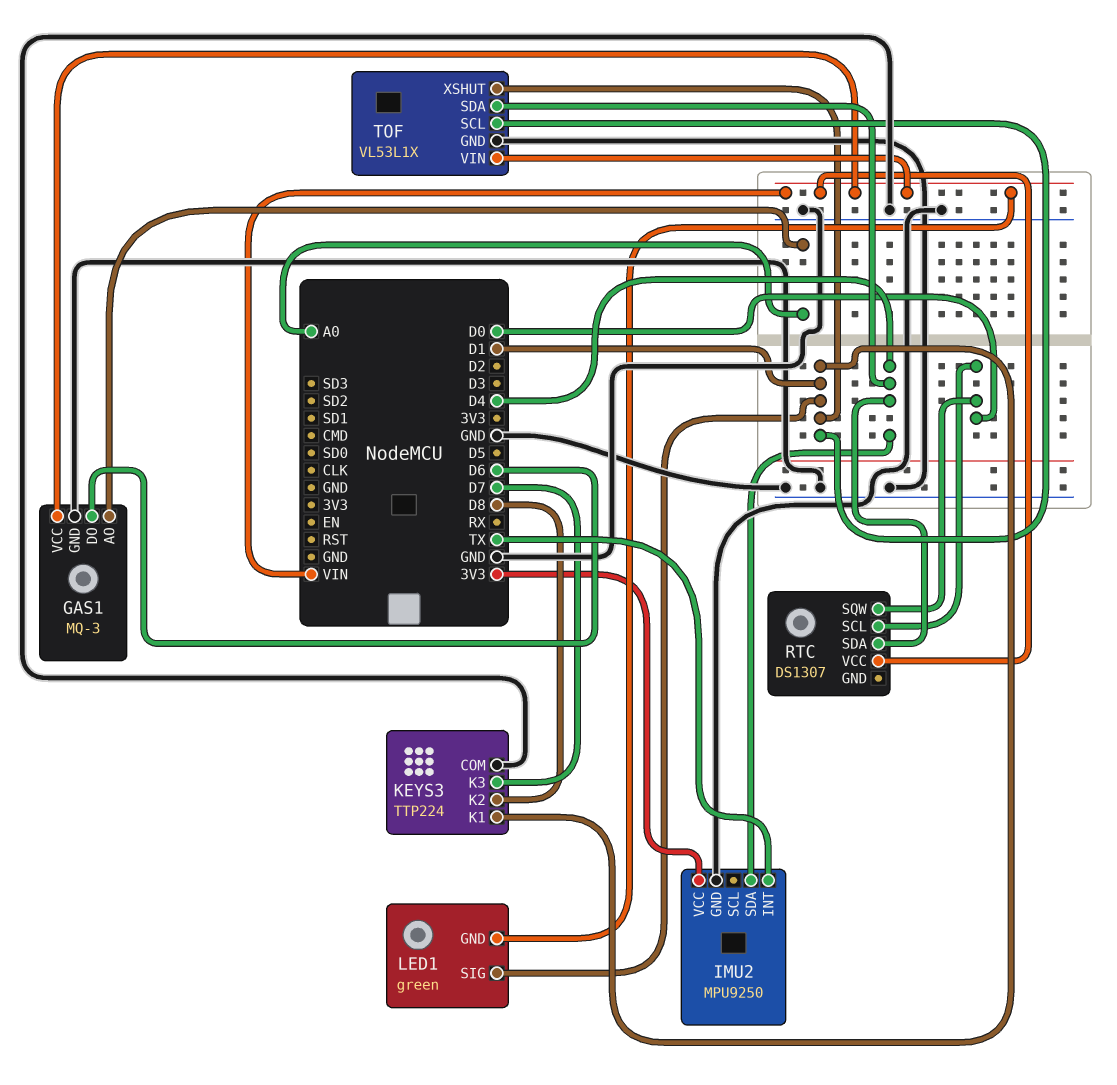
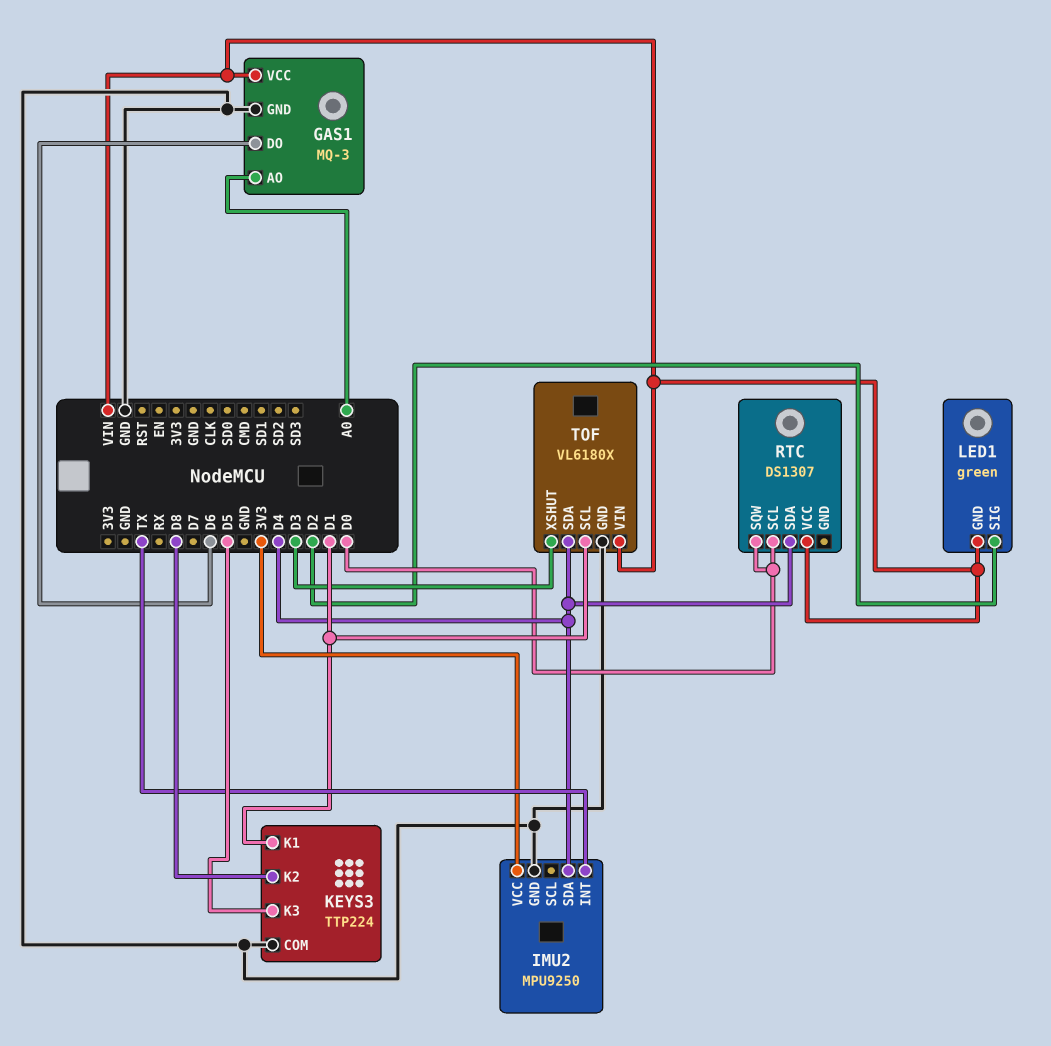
KEYS3 pin K3: D7 -> D5
LED1 pin SIG: D1 -> D2
TOF: VL53L1X -> VL6180X
TOF pin XSHUT: D1 -> D3

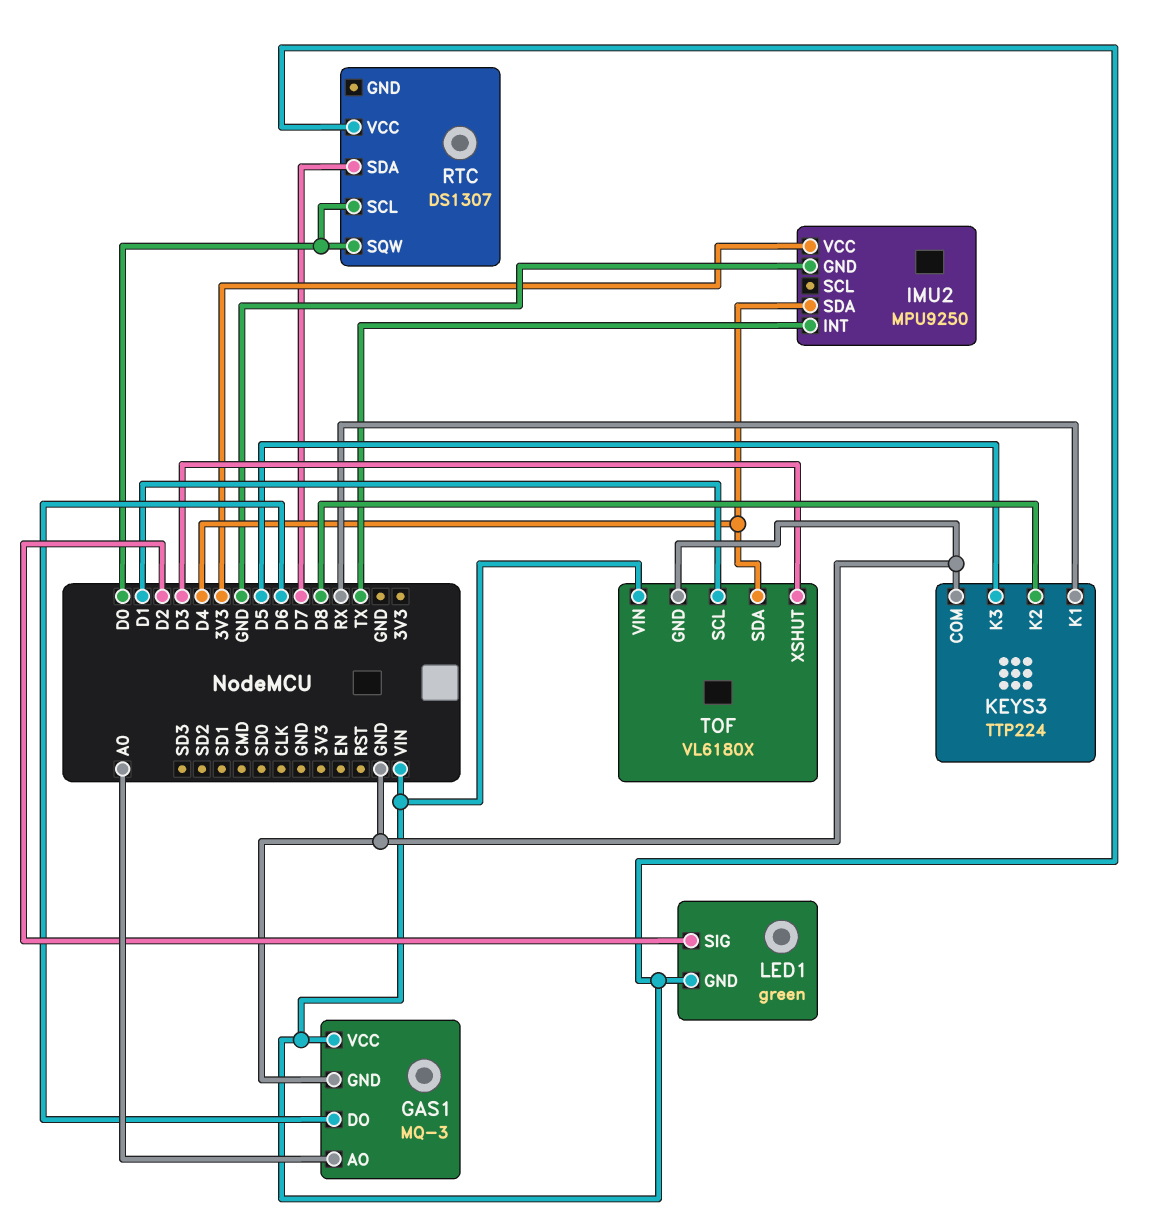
KEYS3 pin K1: D1 -> RX
RTC pin SDA: D4 -> D7

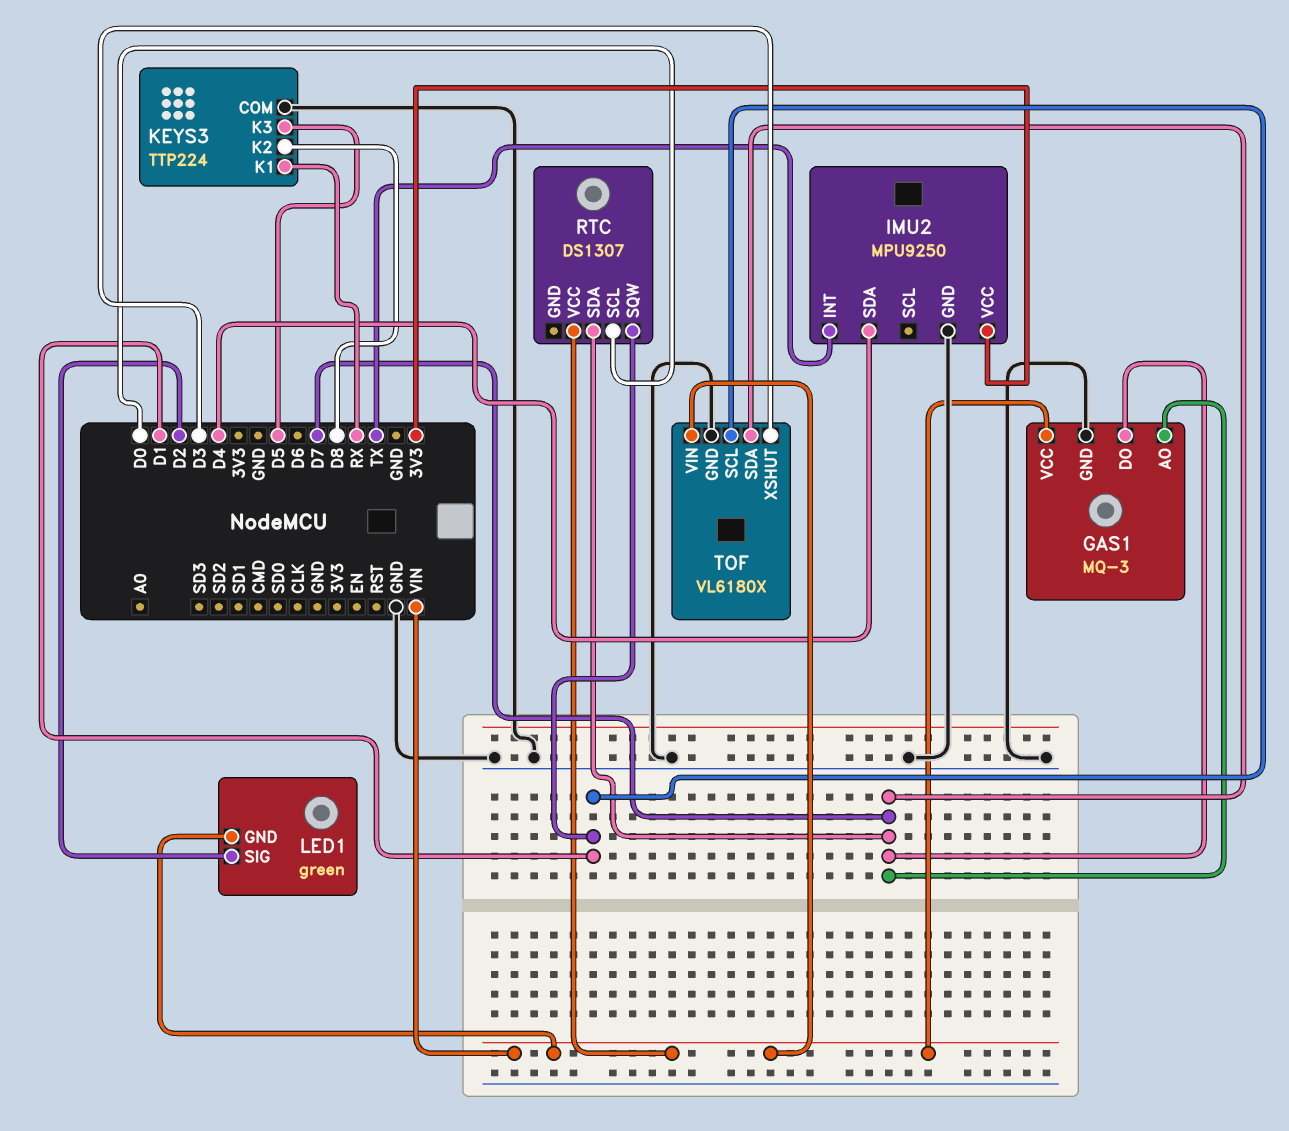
GAS1 pin AO: A0 -> D7
GAS1 pin DO: D6 -> D7
RTC pin SQW: D0 -> D1
TOF pin SDA: D4 -> D7

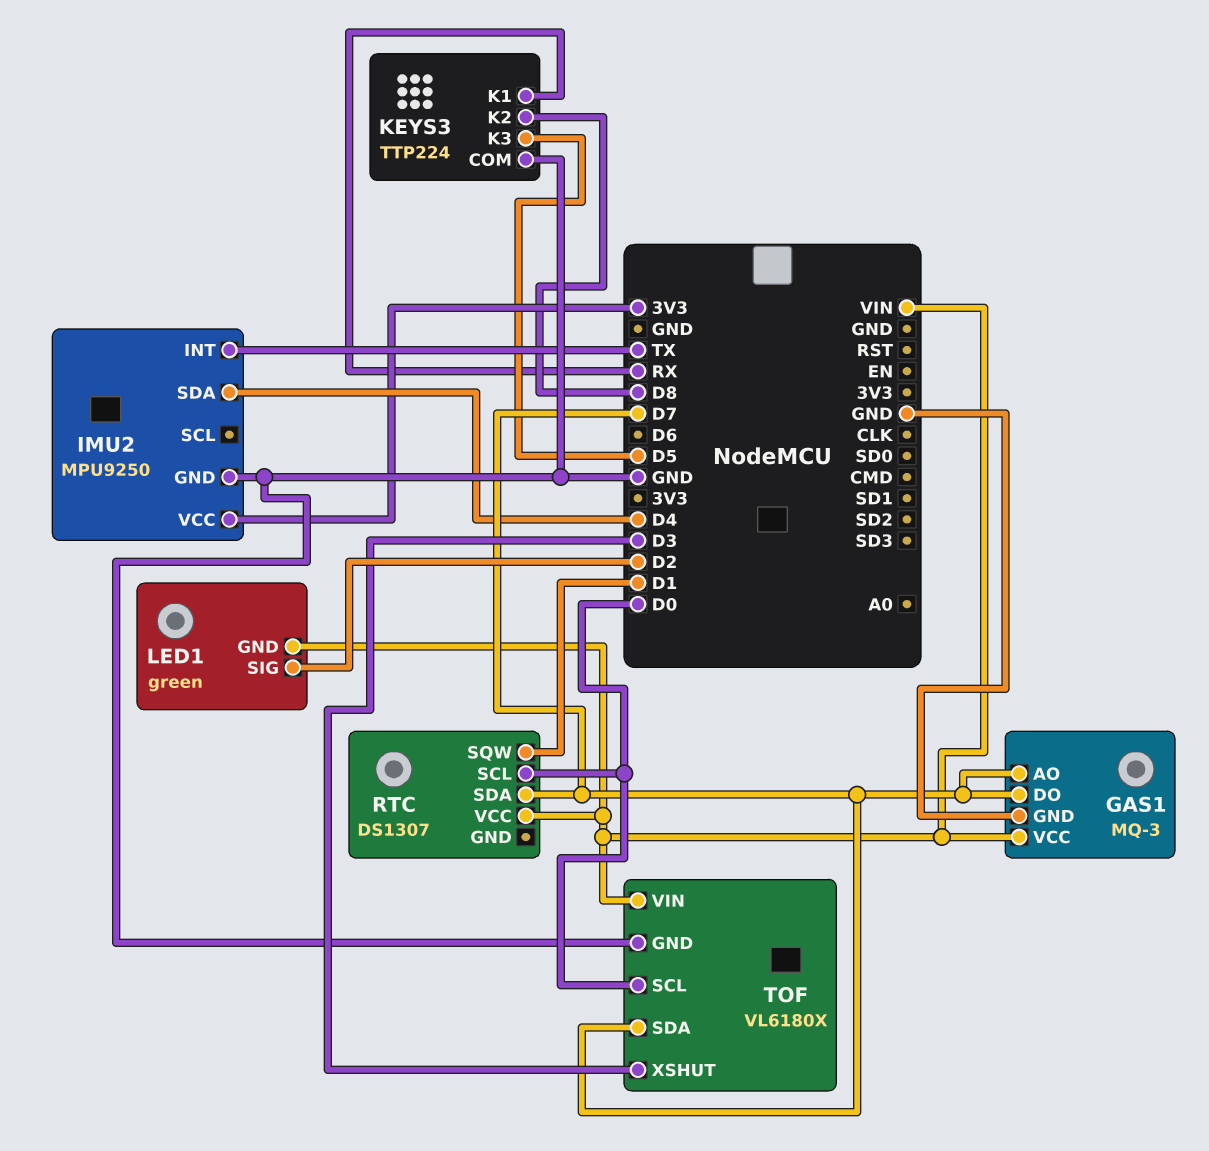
TOF pin SCL: D1 -> D0

